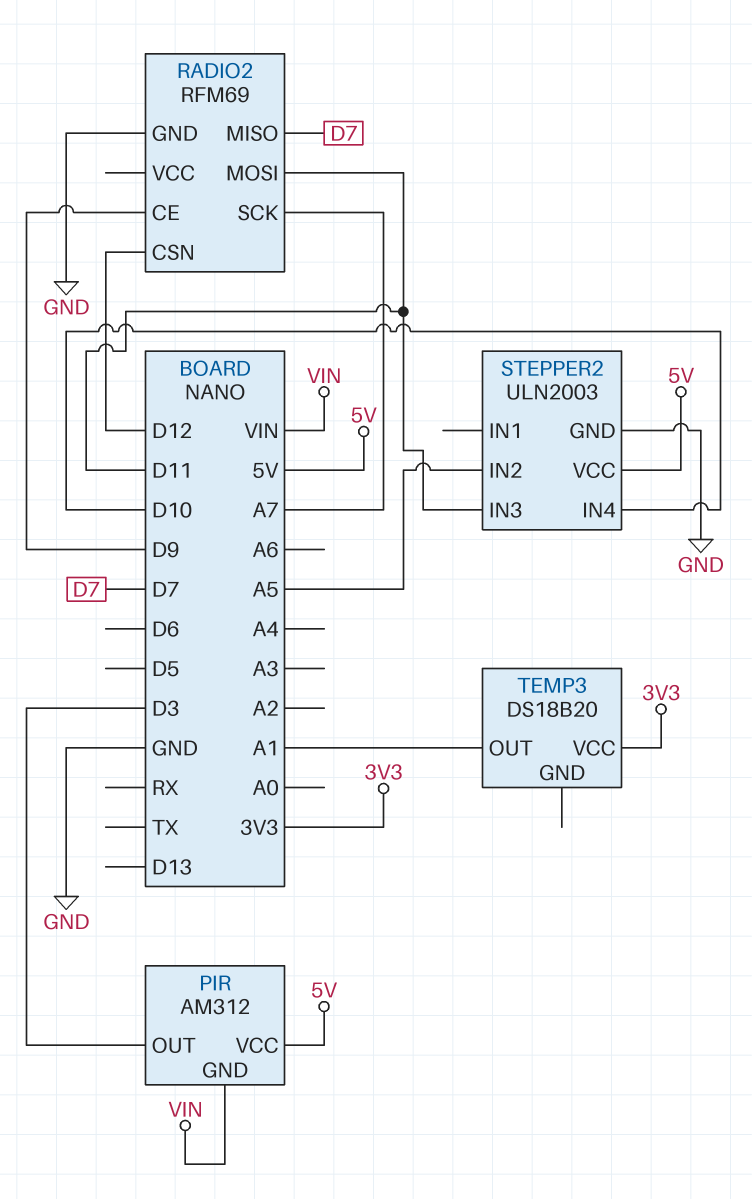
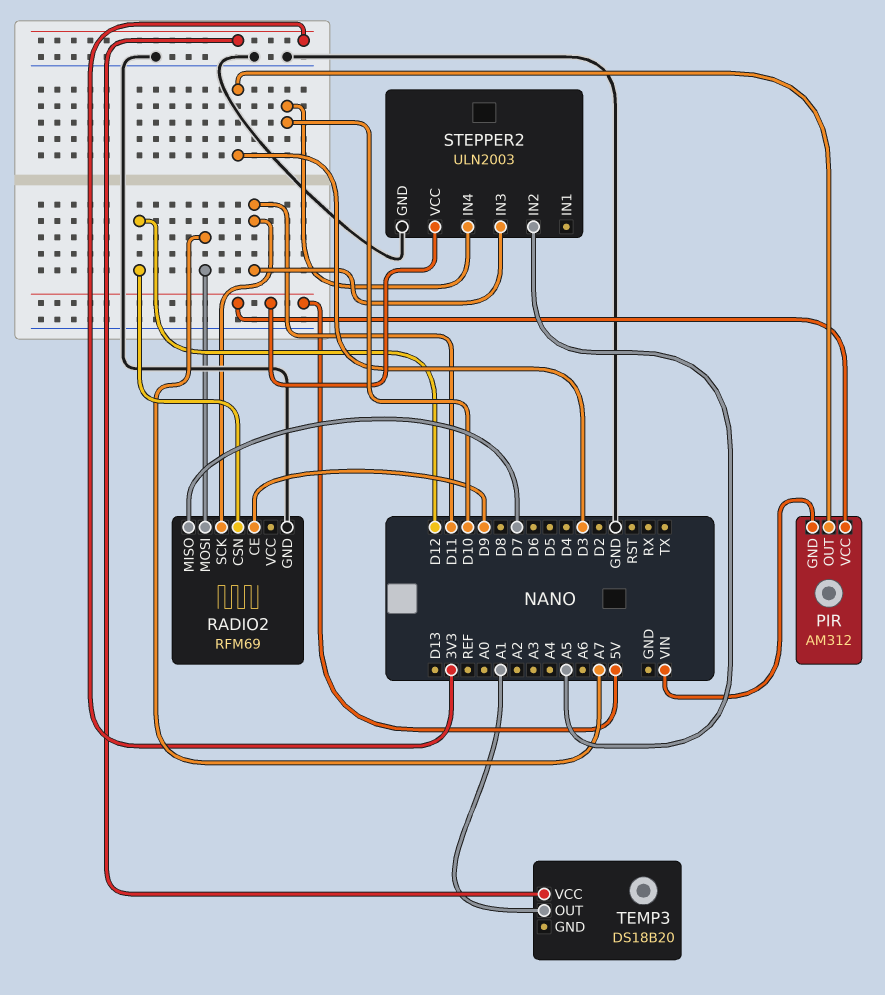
RADIO2 pin MOSI: D11 -> A7
RADIO2 pin SCK: A7 -> D11

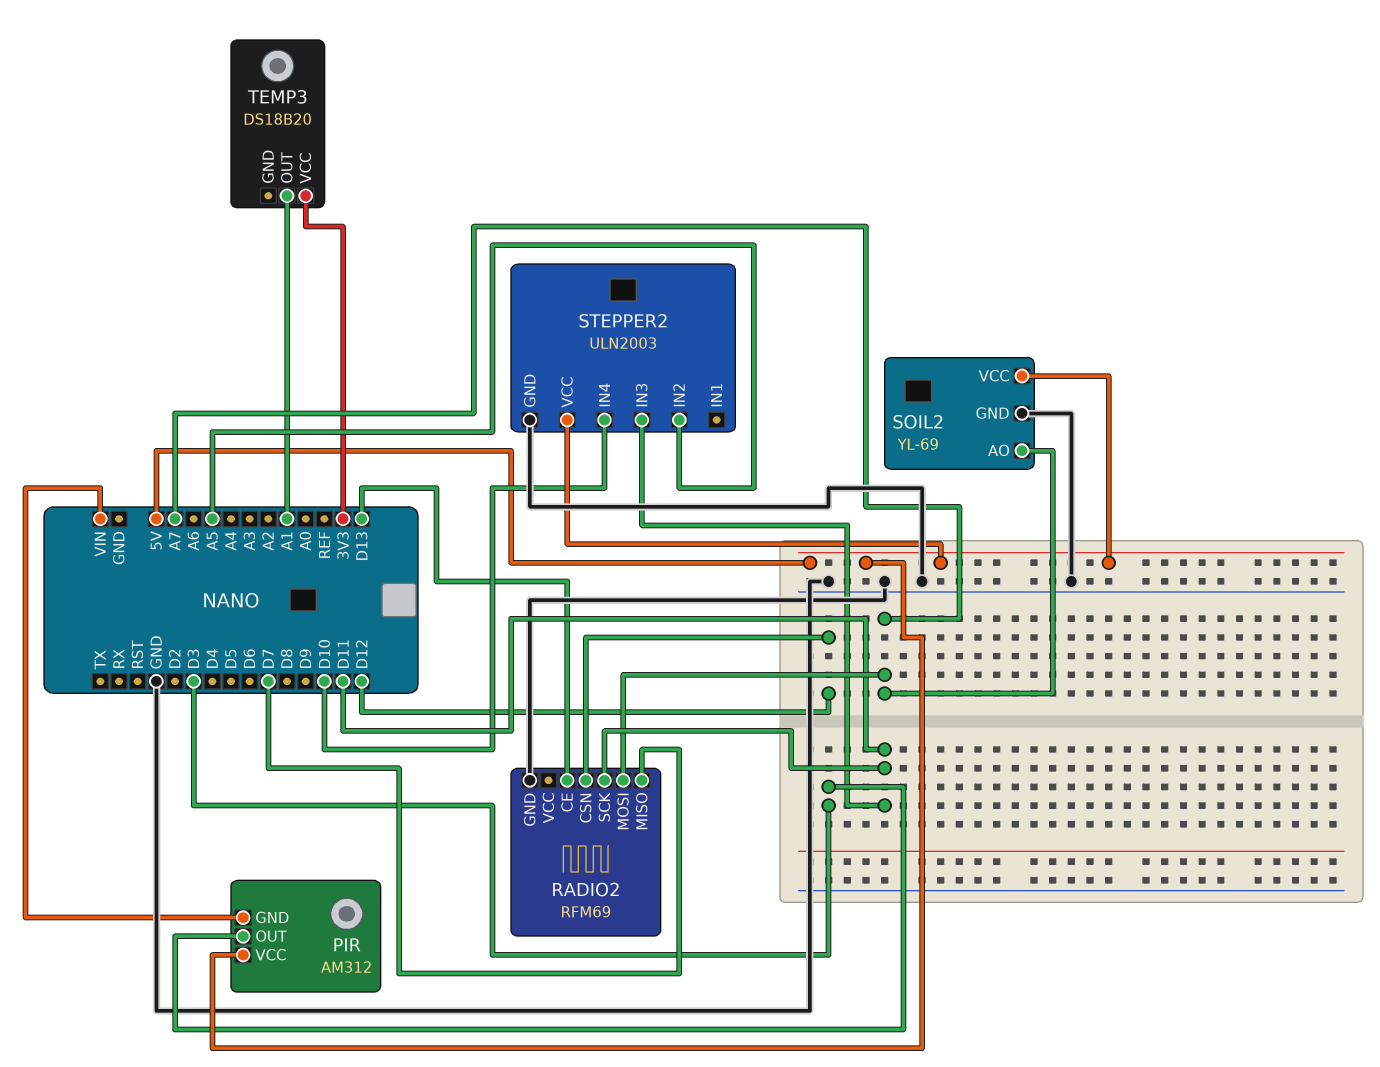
RADIO2 pin CE: D9 -> D13
SOIL2: none -> YL-69
SOIL2 pin AO: none -> A7
SOIL2 pin GND: none -> GND
SOIL2 pin VCC: none -> 5V

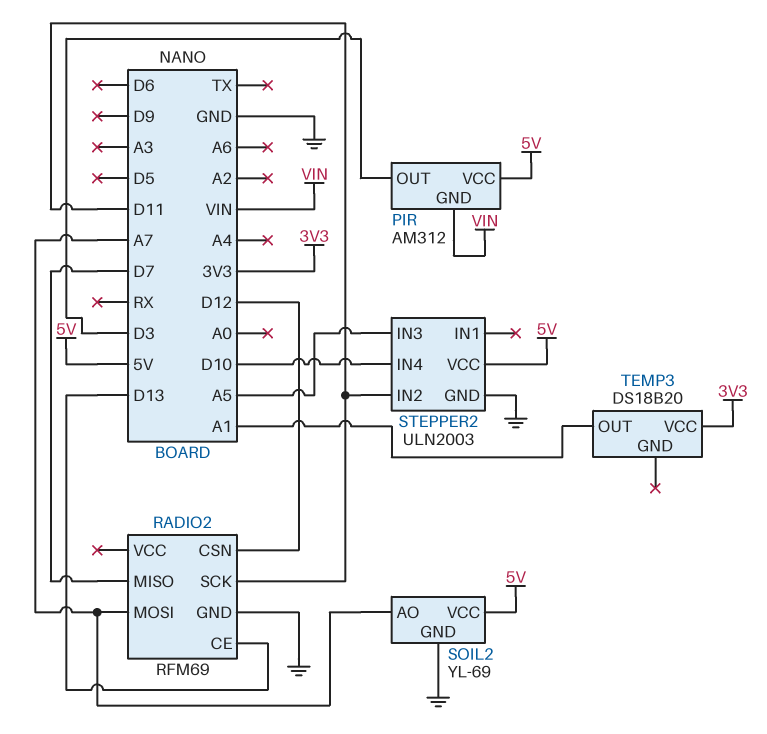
STEPPER2 pin IN2: A5 -> D11
STEPPER2 pin IN3: D11 -> A5

